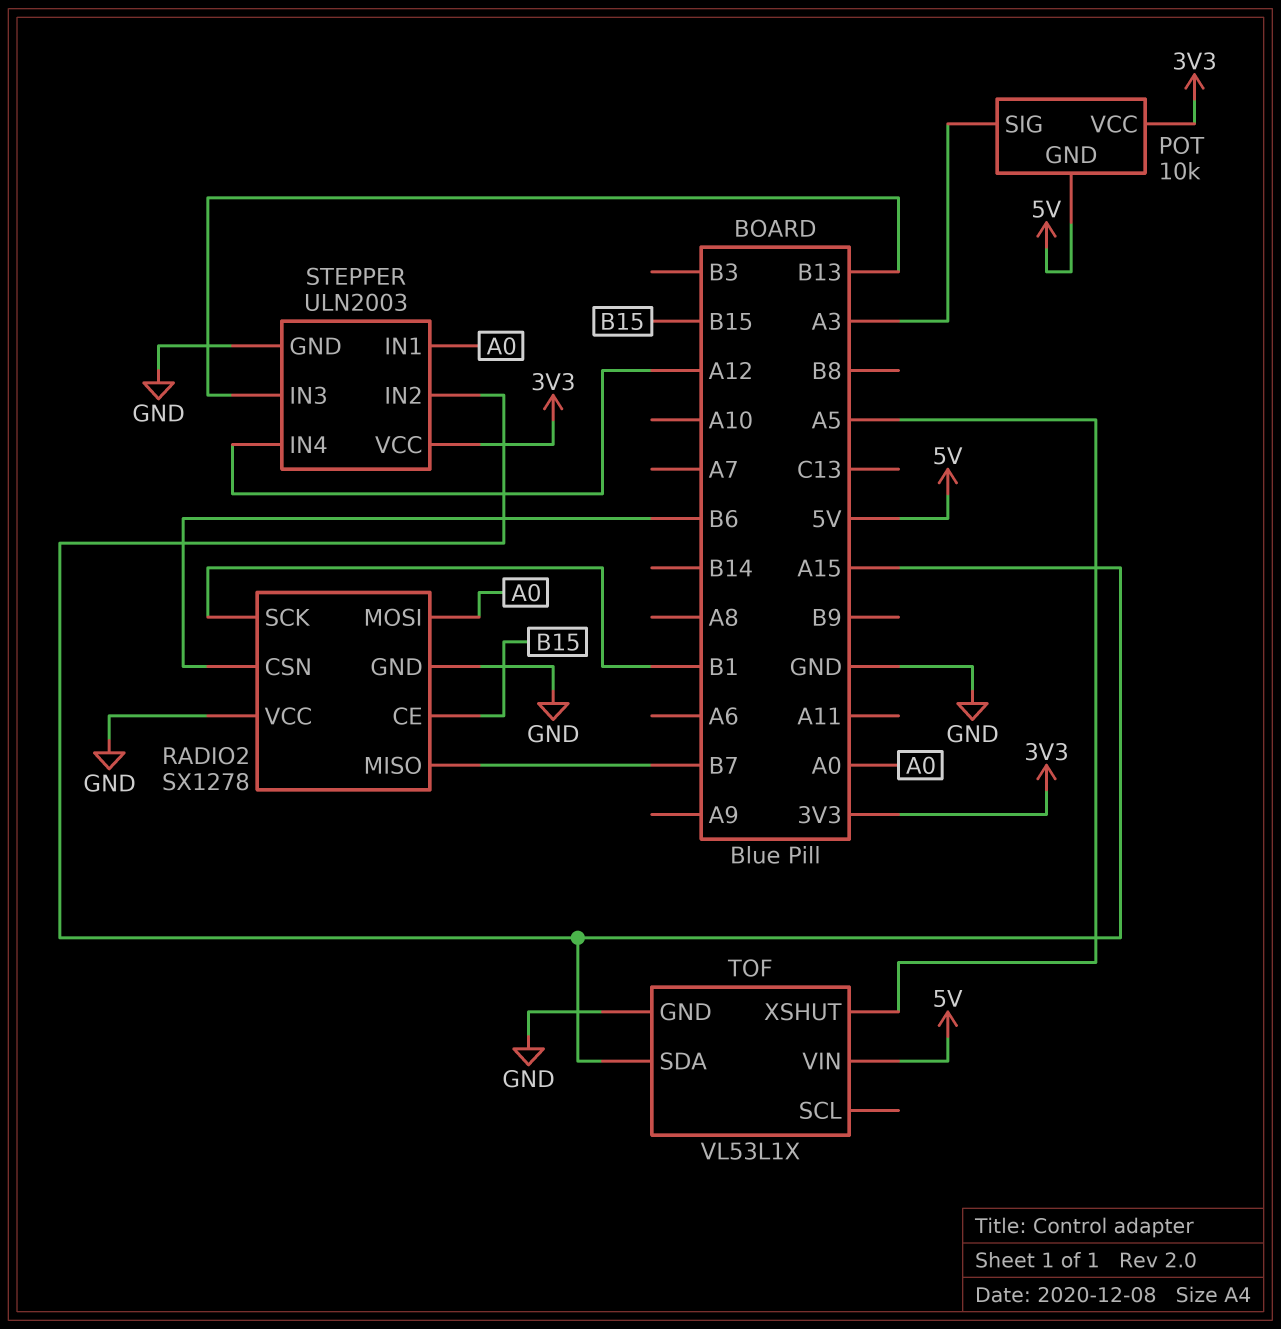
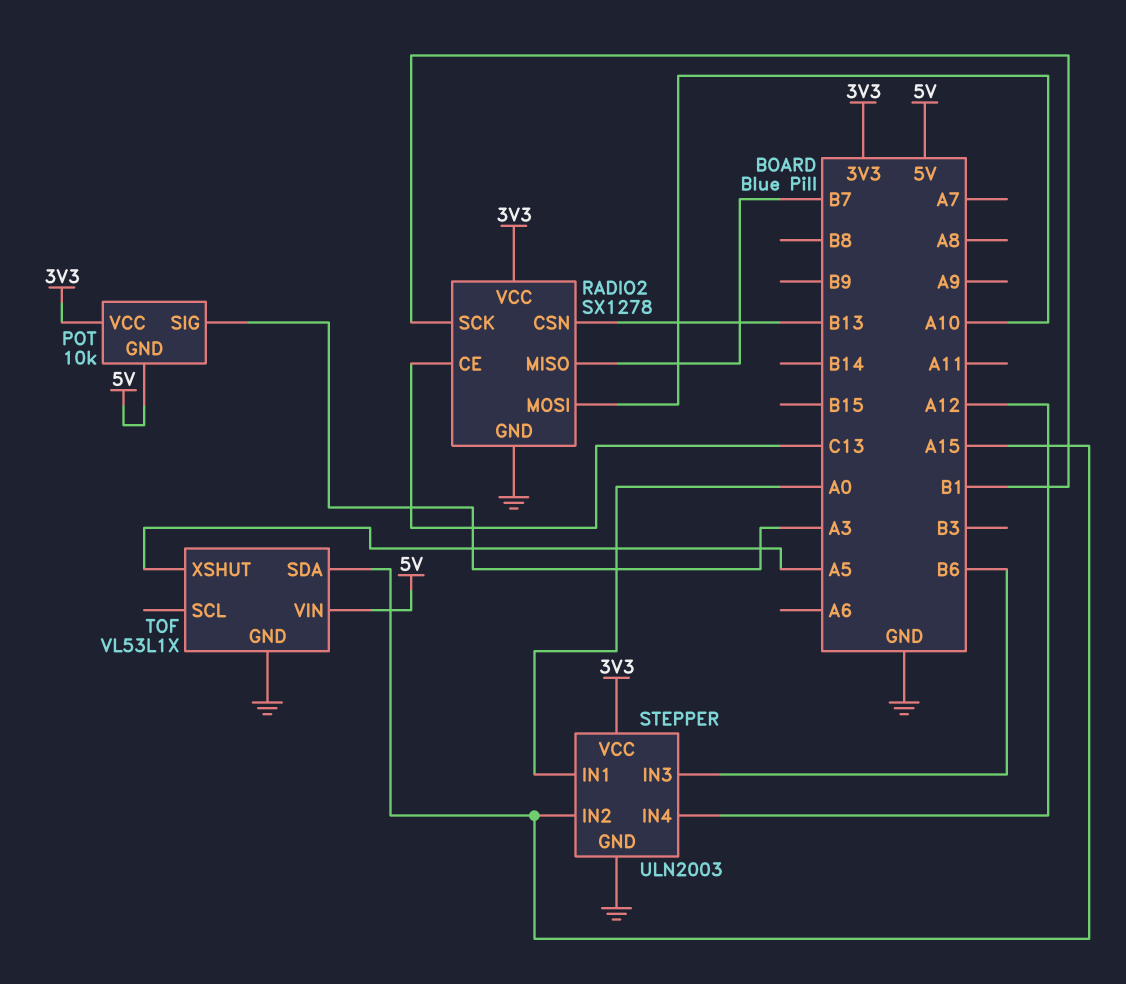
RADIO2 pin CE: B15 -> C13
RADIO2 pin CSN: B6 -> B13
RADIO2 pin MOSI: A0 -> A10
RADIO2 pin VCC: GND -> 3V3
STEPPER pin IN3: B13 -> B6

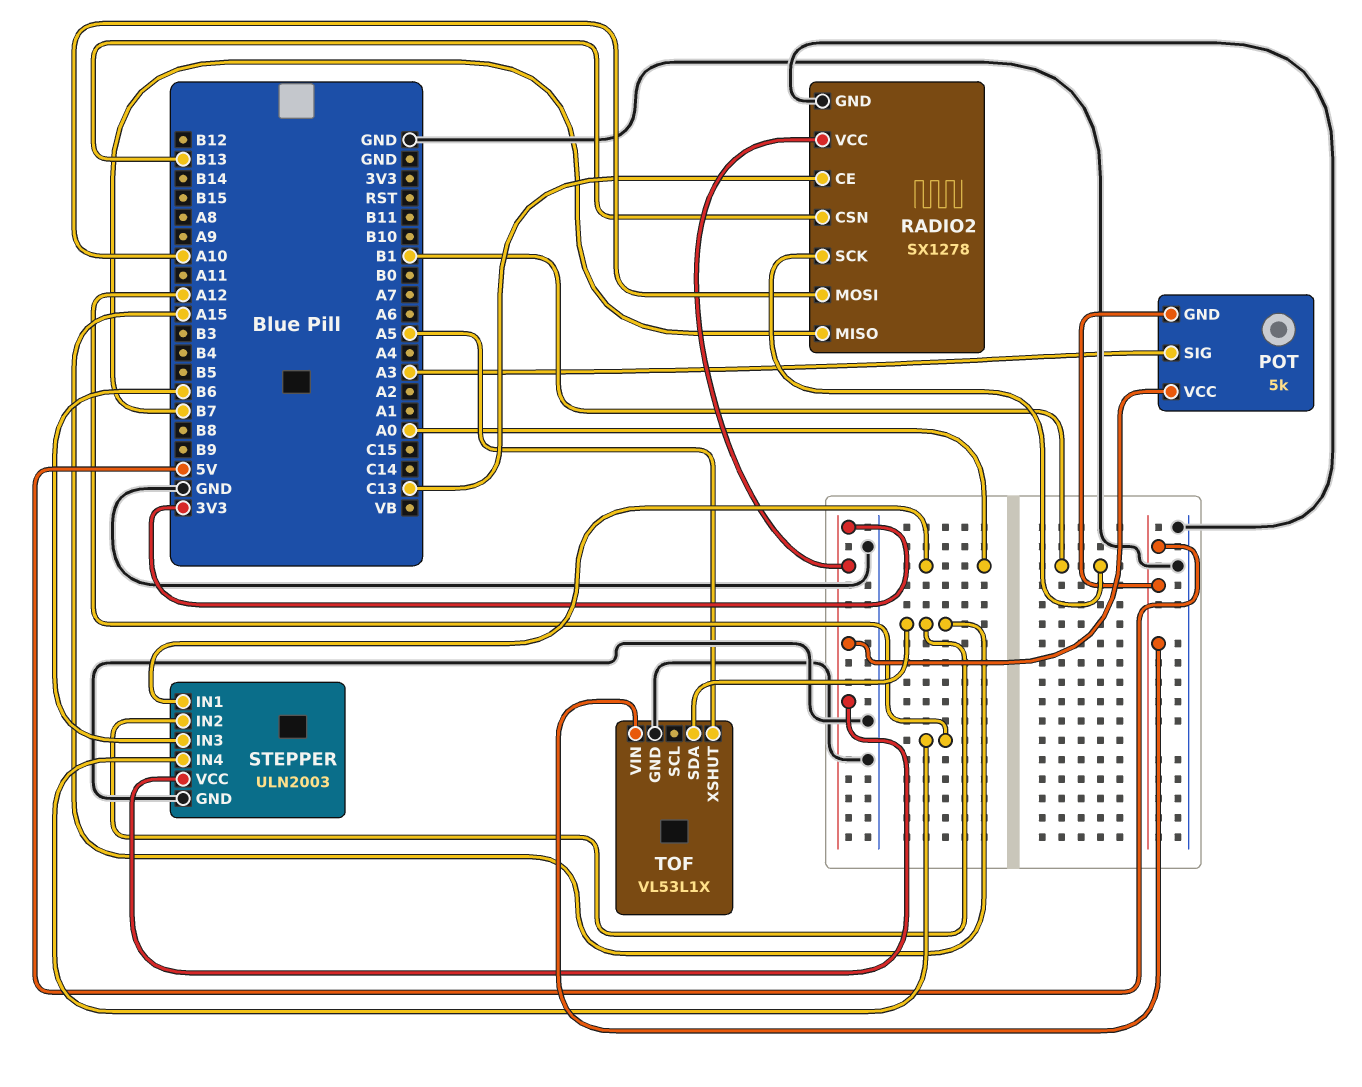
POT: 10k -> 5k

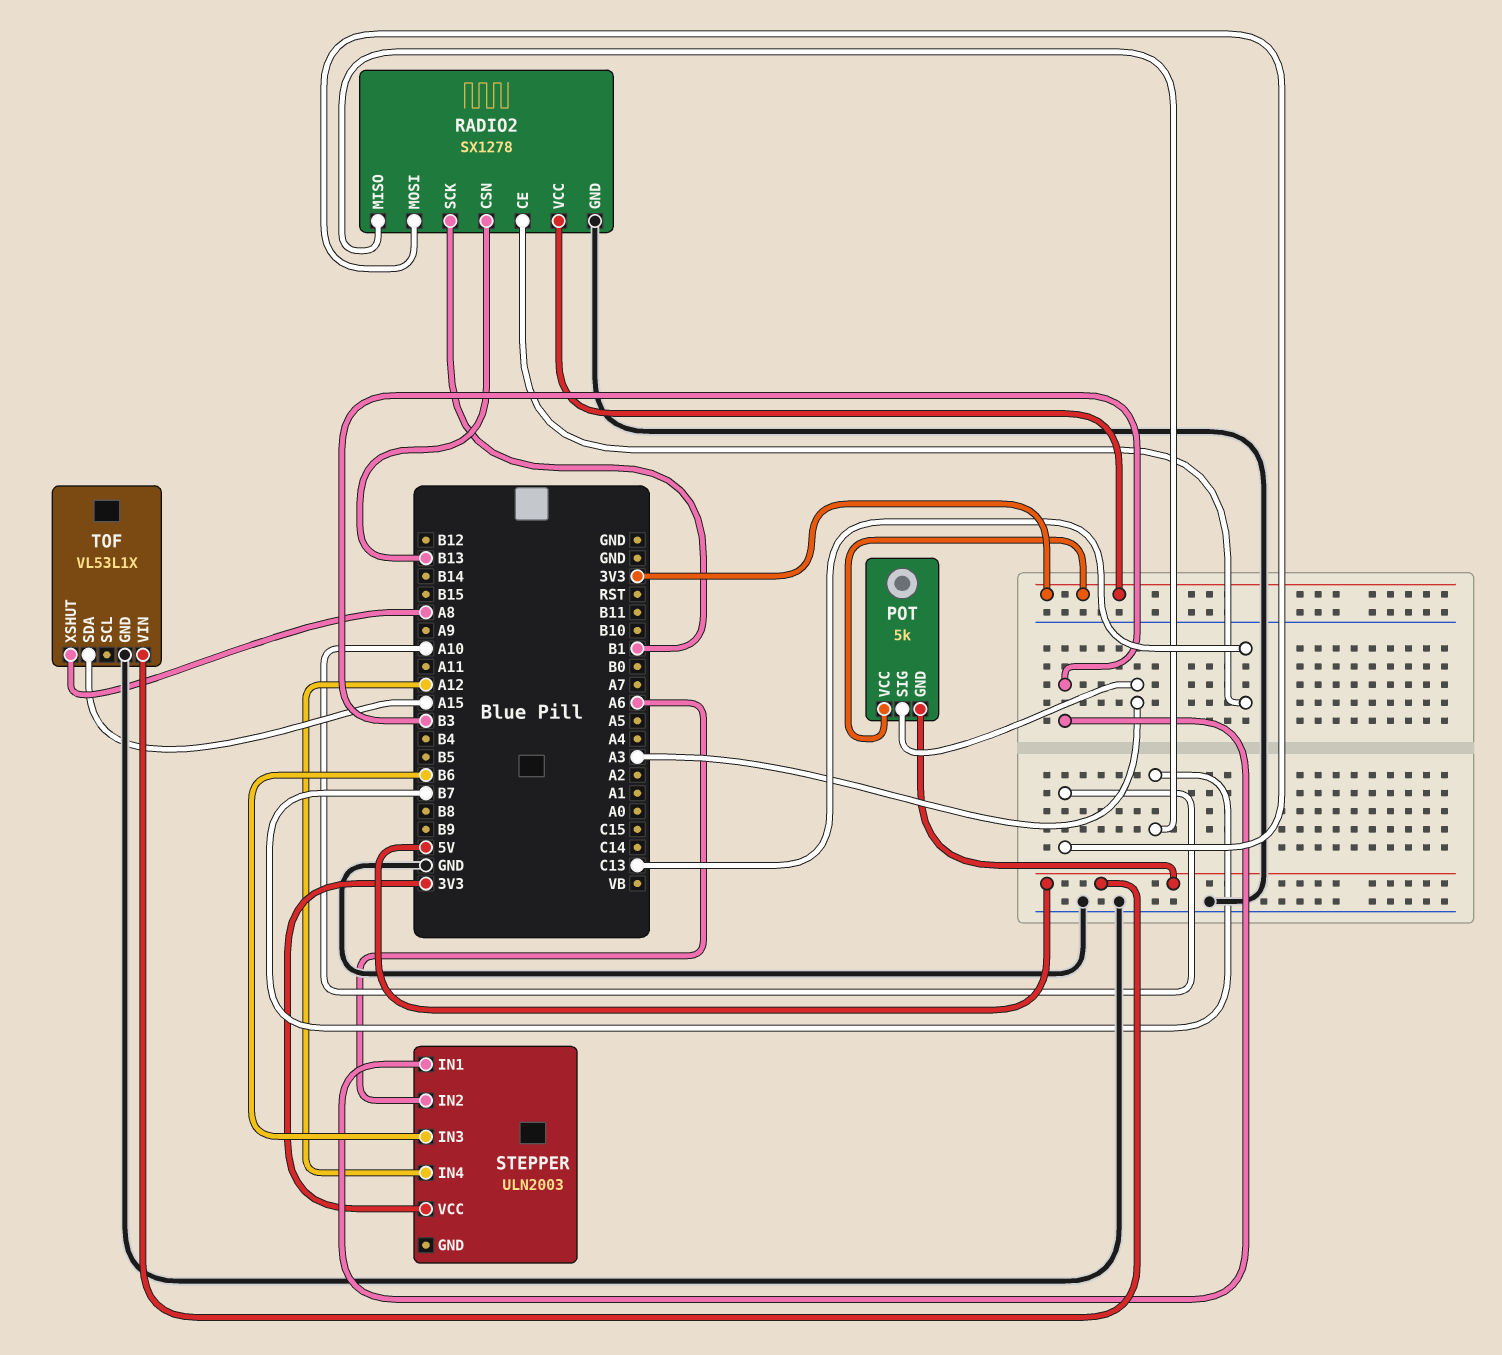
STEPPER pin GND: GND -> none
STEPPER pin IN1: A0 -> B3
STEPPER pin IN2: A15 -> A6
TOF pin XSHUT: A5 -> A8

